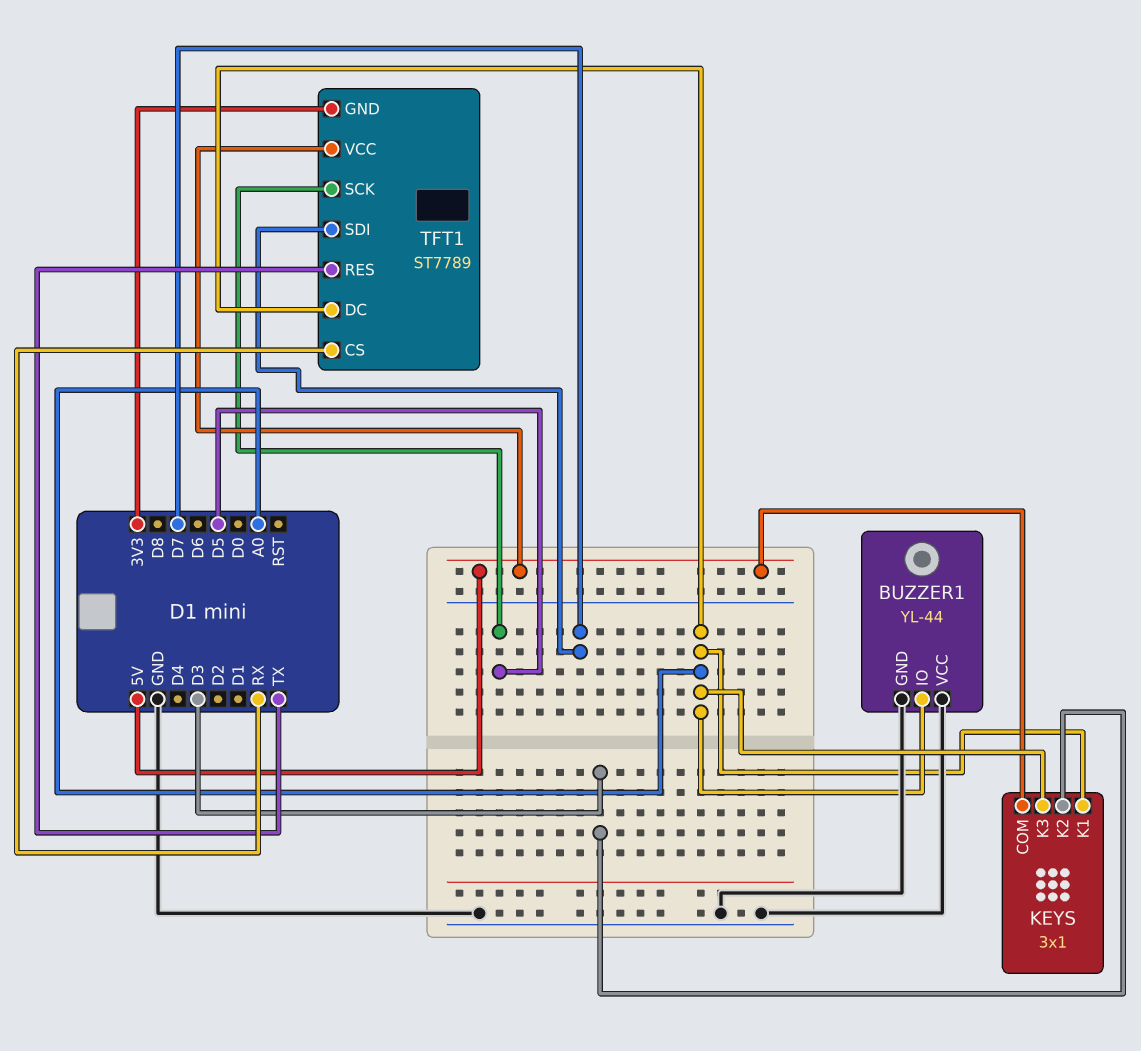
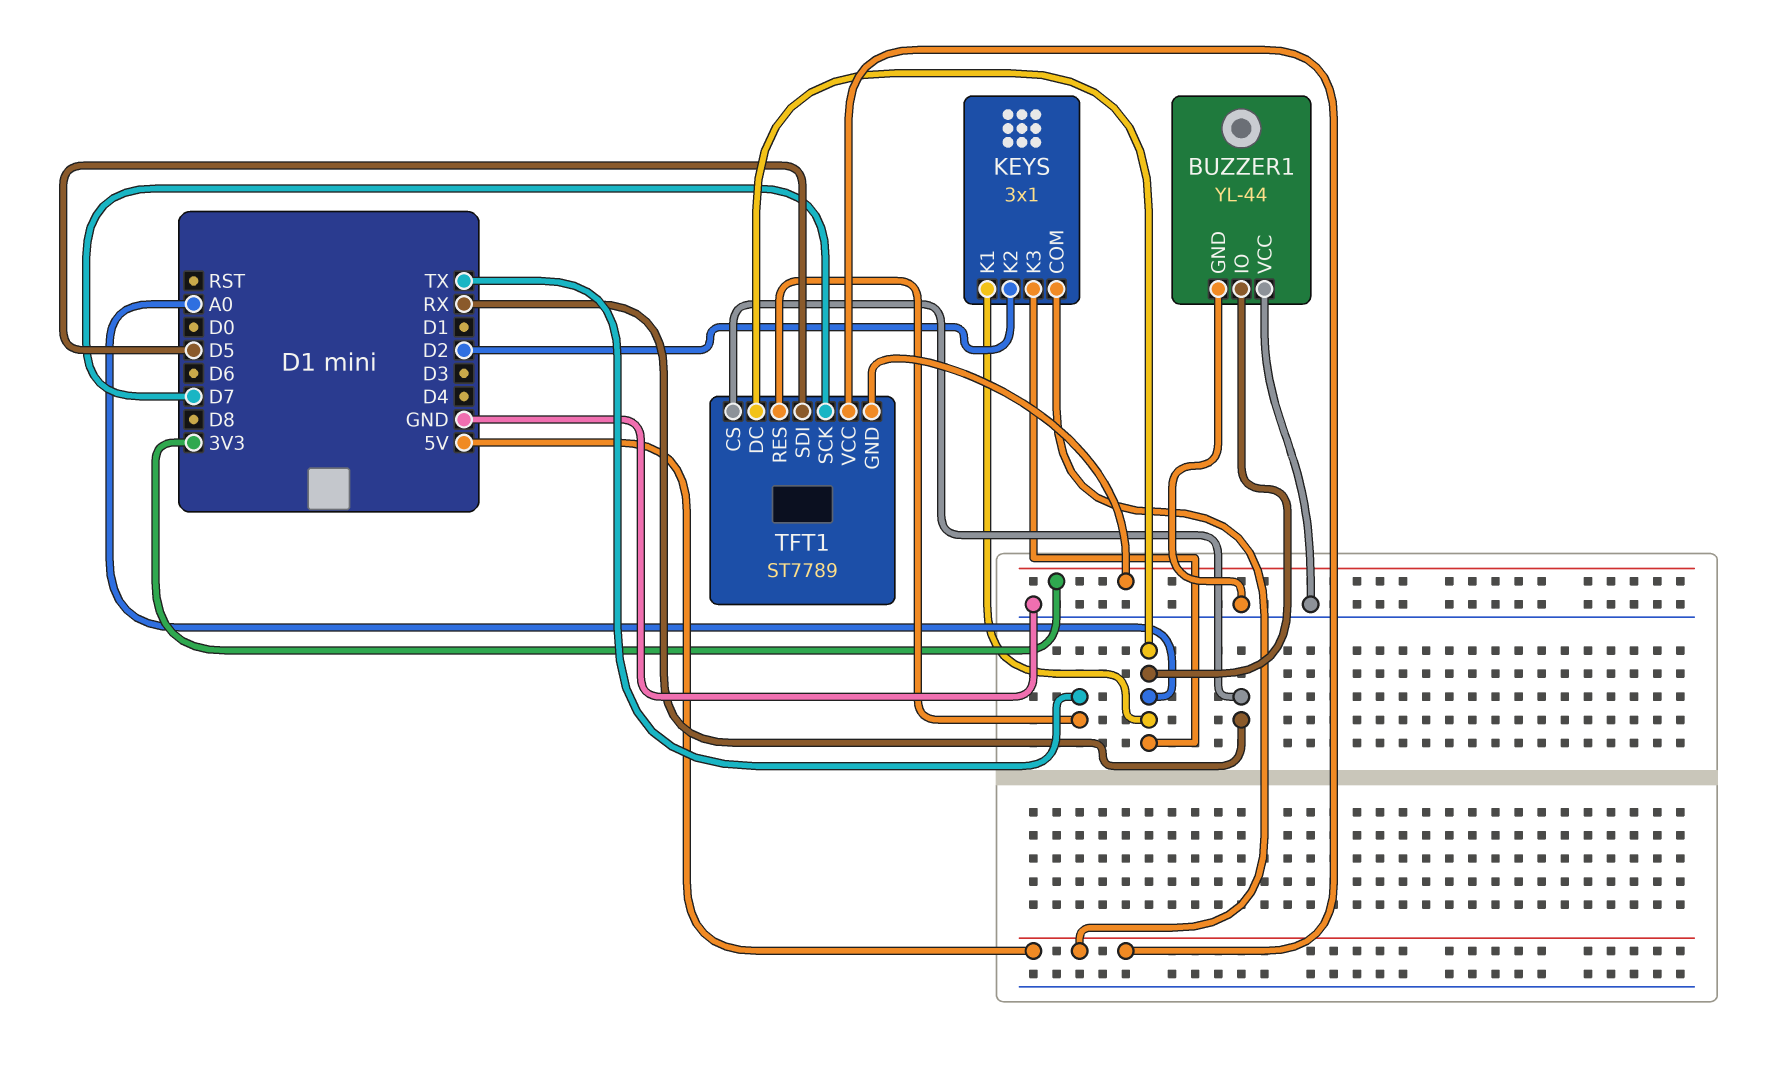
KEYS pin K2: D3 -> D2
TFT1 pin SCK: D5 -> D7
TFT1 pin SDI: D7 -> D5

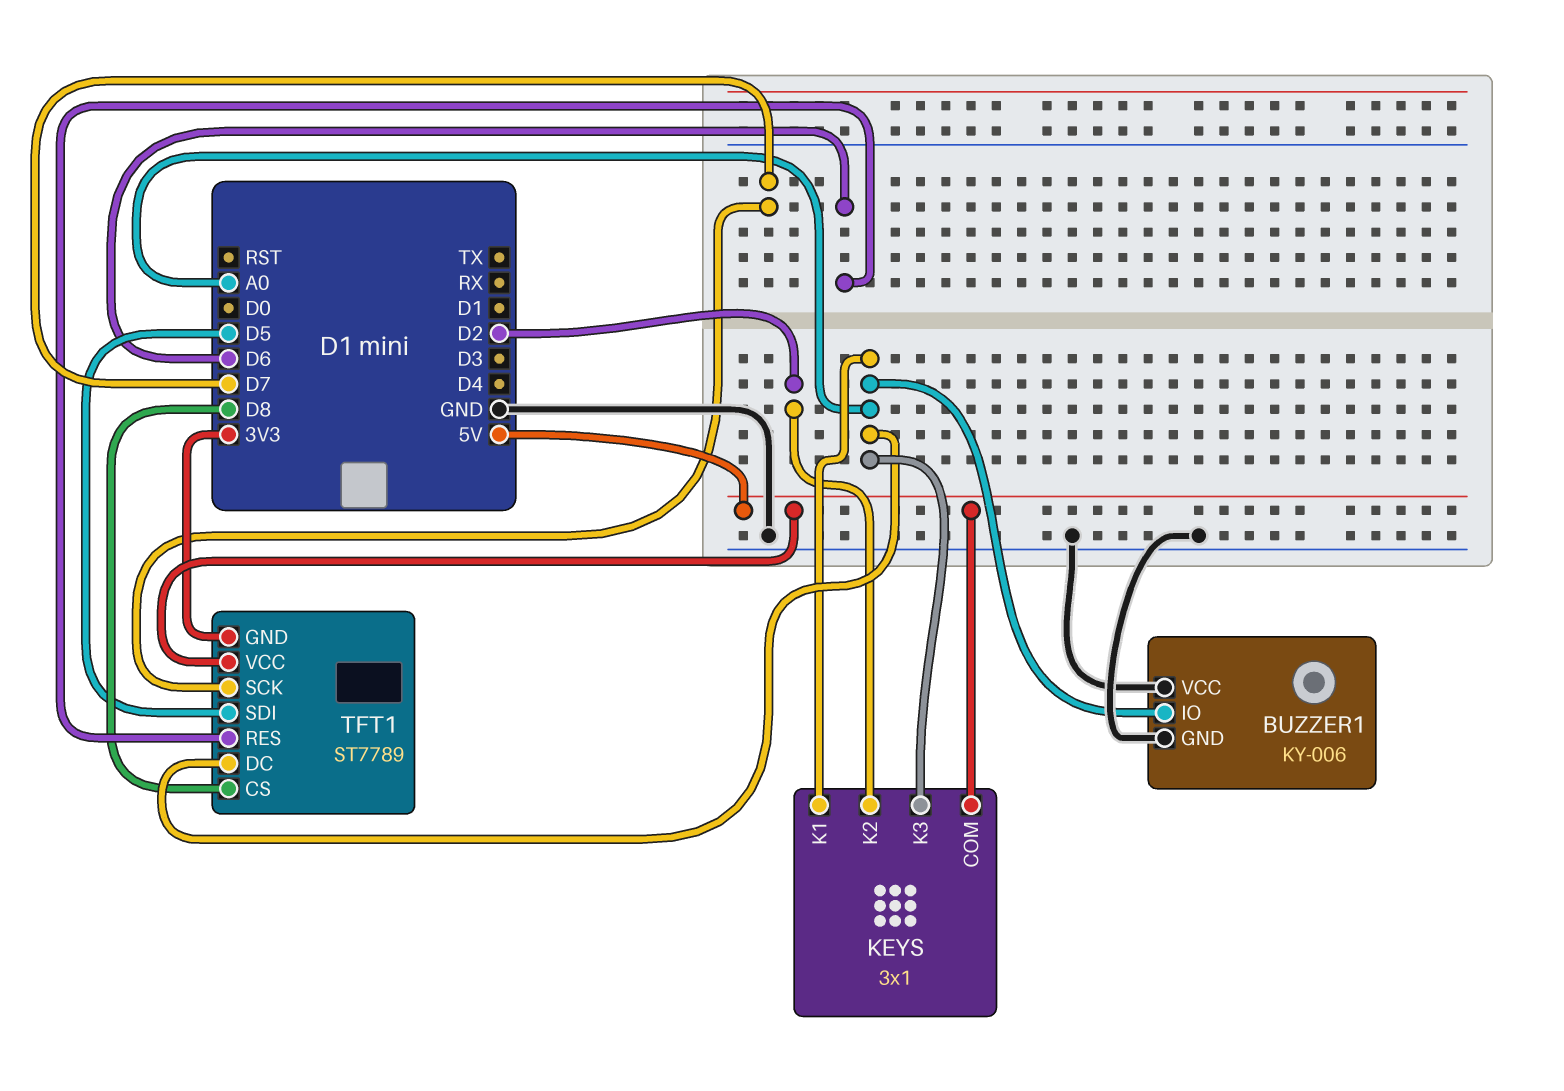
BUZZER1: YL-44 -> KY-006
TFT1 pin CS: RX -> D8
TFT1 pin RES: TX -> D6

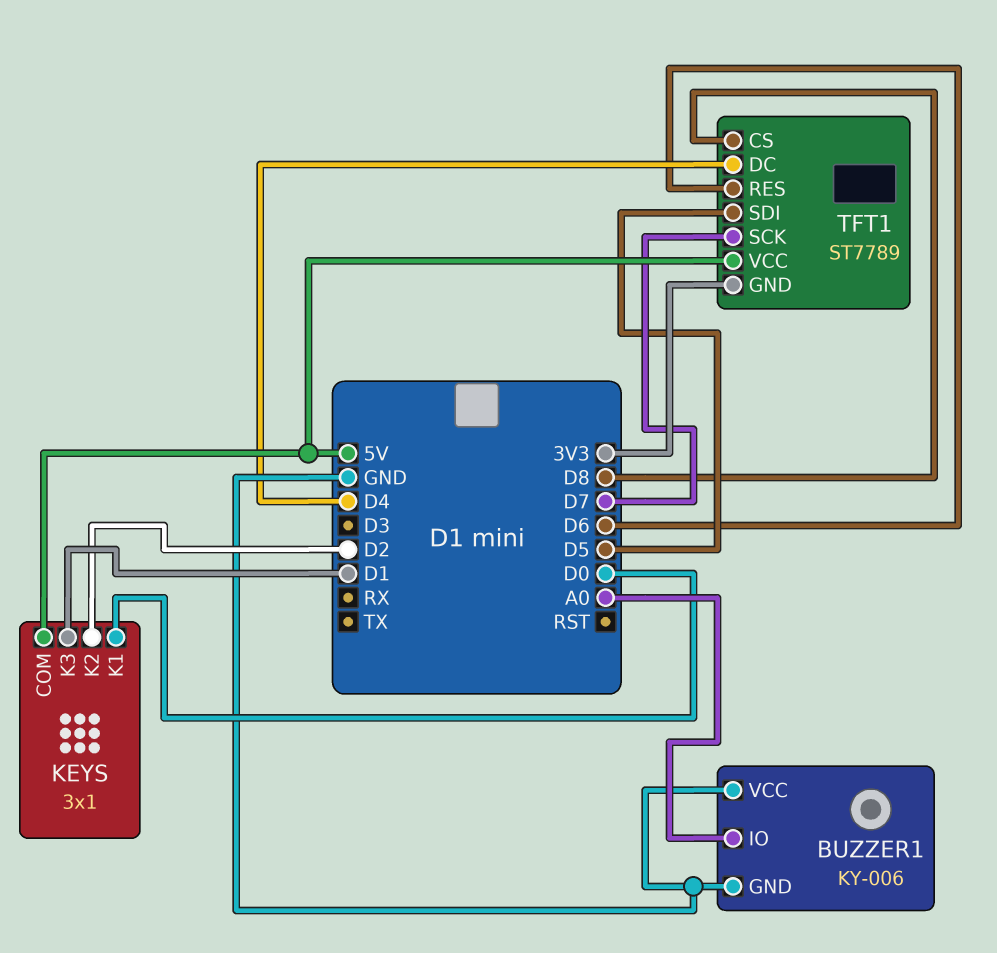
KEYS pin K1: A0 -> D0
KEYS pin K3: A0 -> D1
TFT1 pin DC: A0 -> D4

